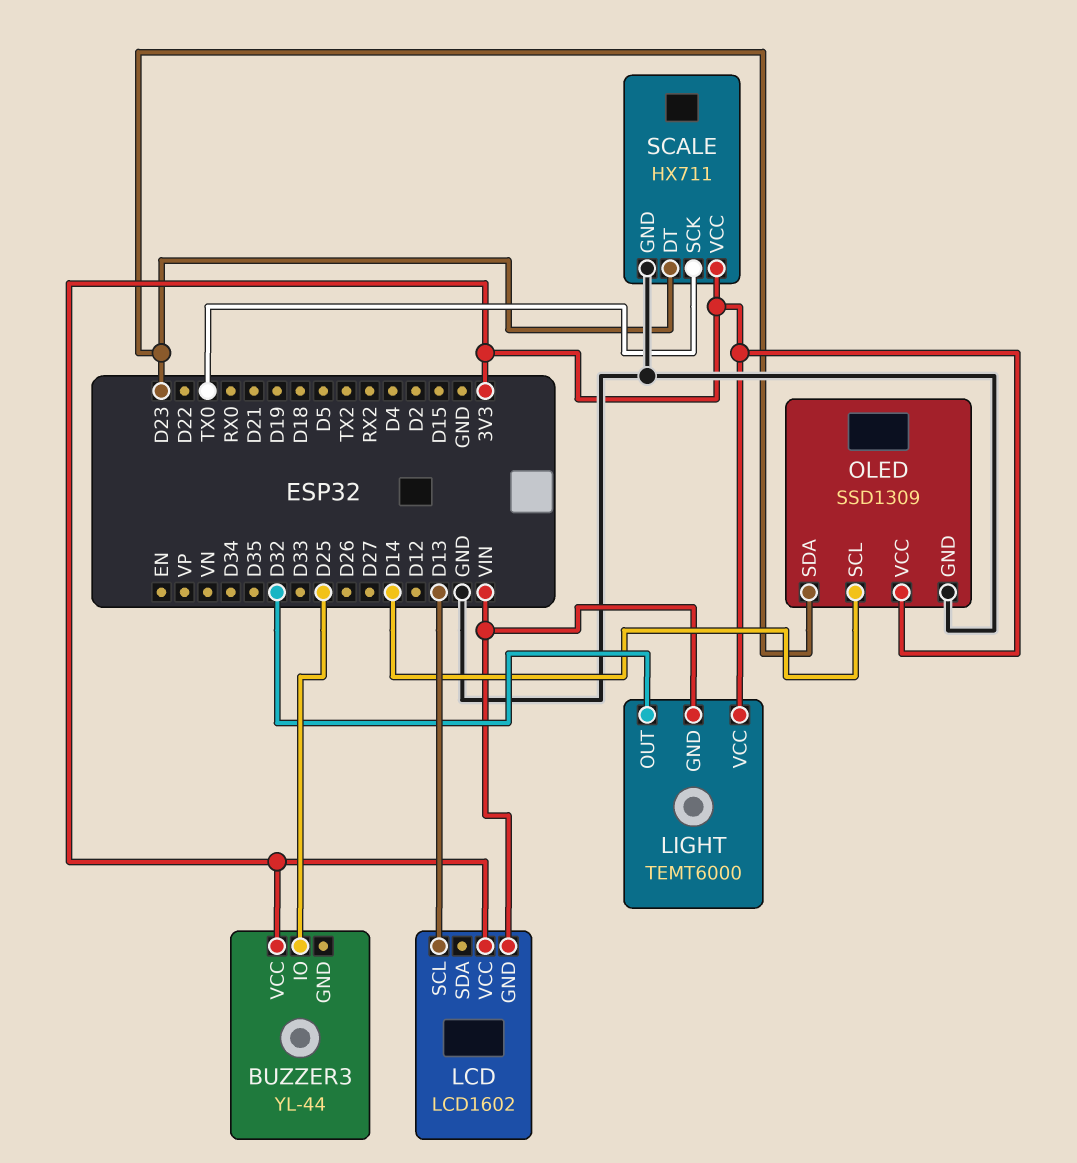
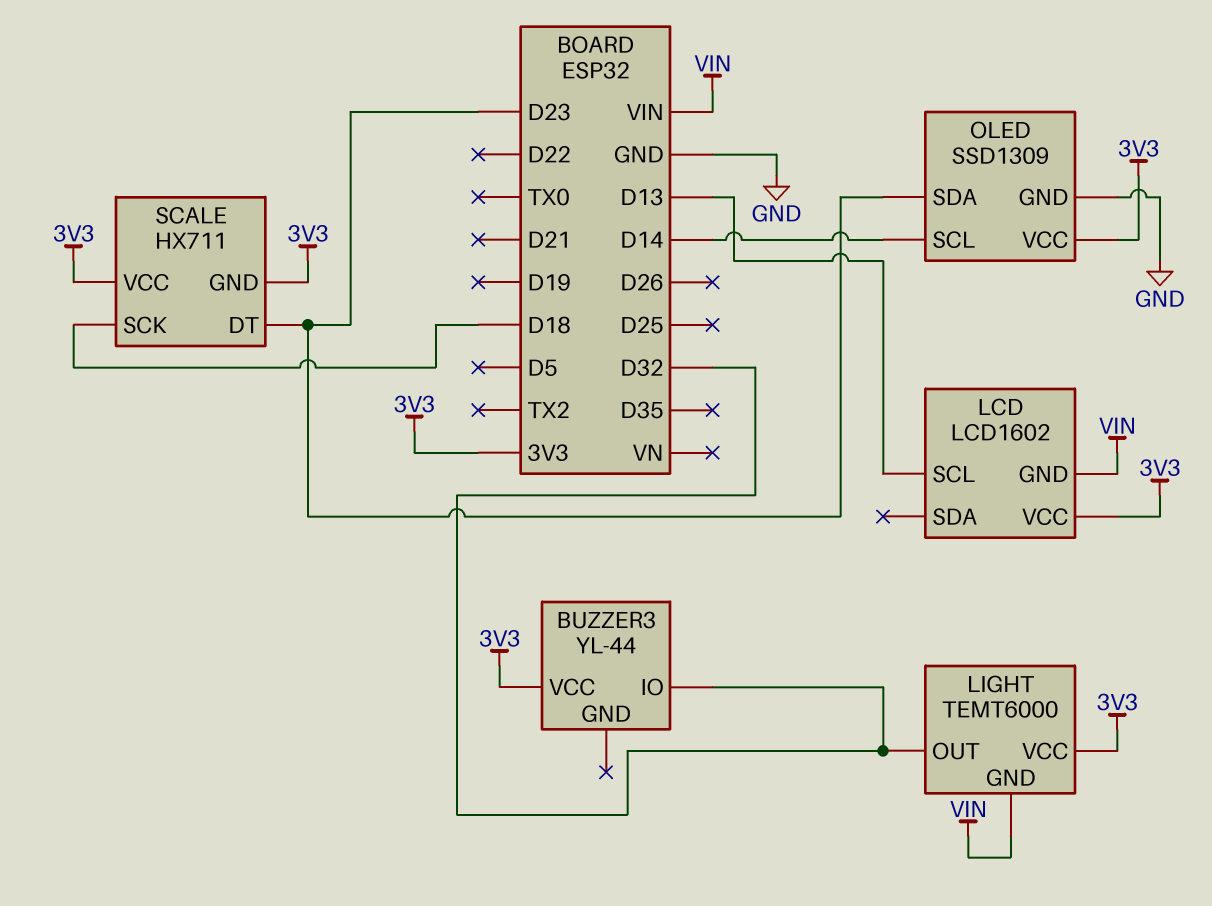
BUZZER3 pin IO: D25 -> D32
SCALE pin GND: GND -> 3V3
SCALE pin SCK: TX0 -> D18

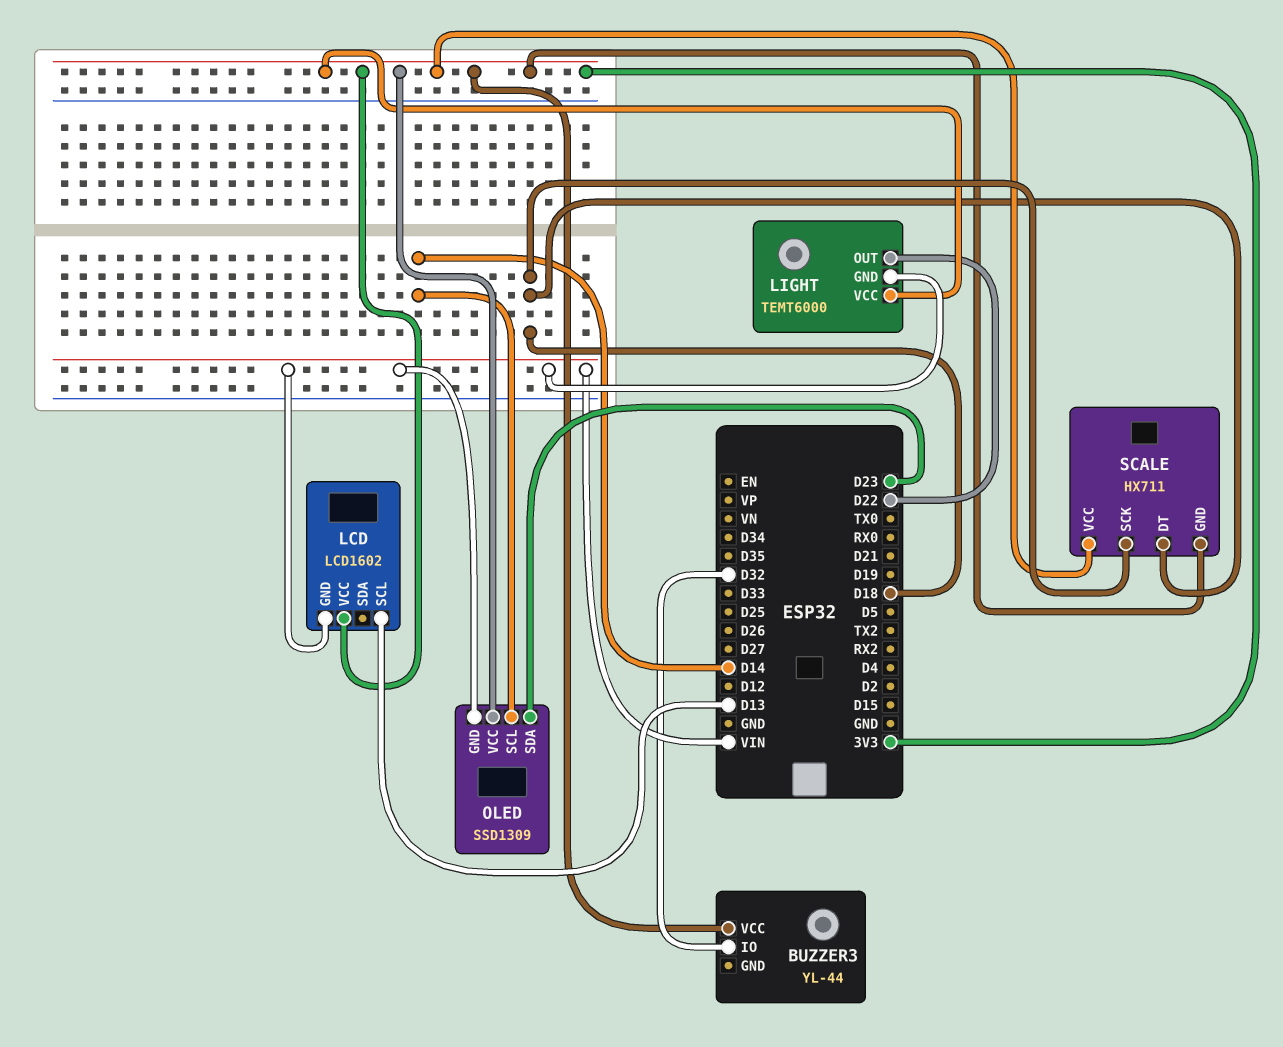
LIGHT pin OUT: D32 -> D22
OLED pin GND: GND -> VIN
SCALE pin DT: D23 -> D18

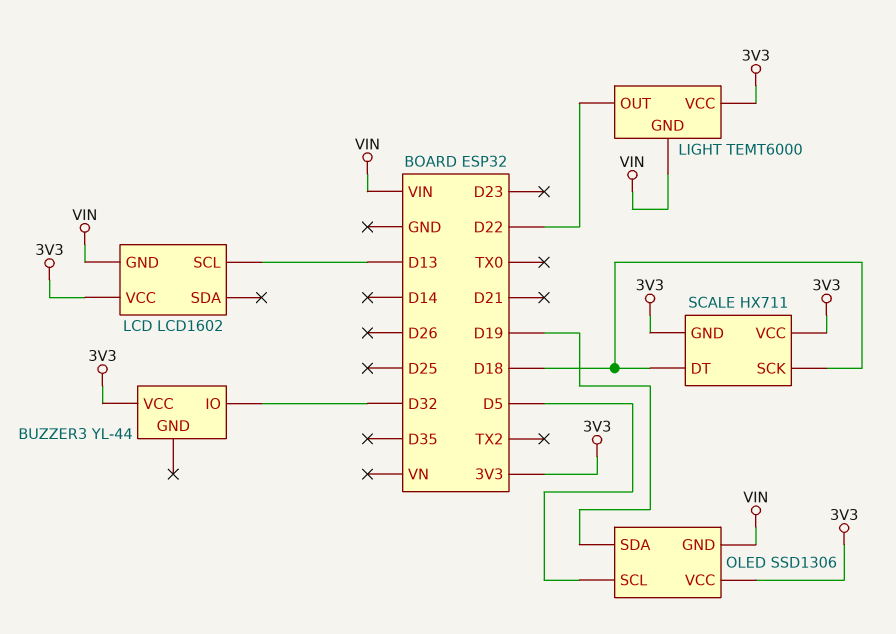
OLED: SSD1309 -> SSD1306
OLED pin SCL: D14 -> D5
OLED pin SDA: D23 -> D19

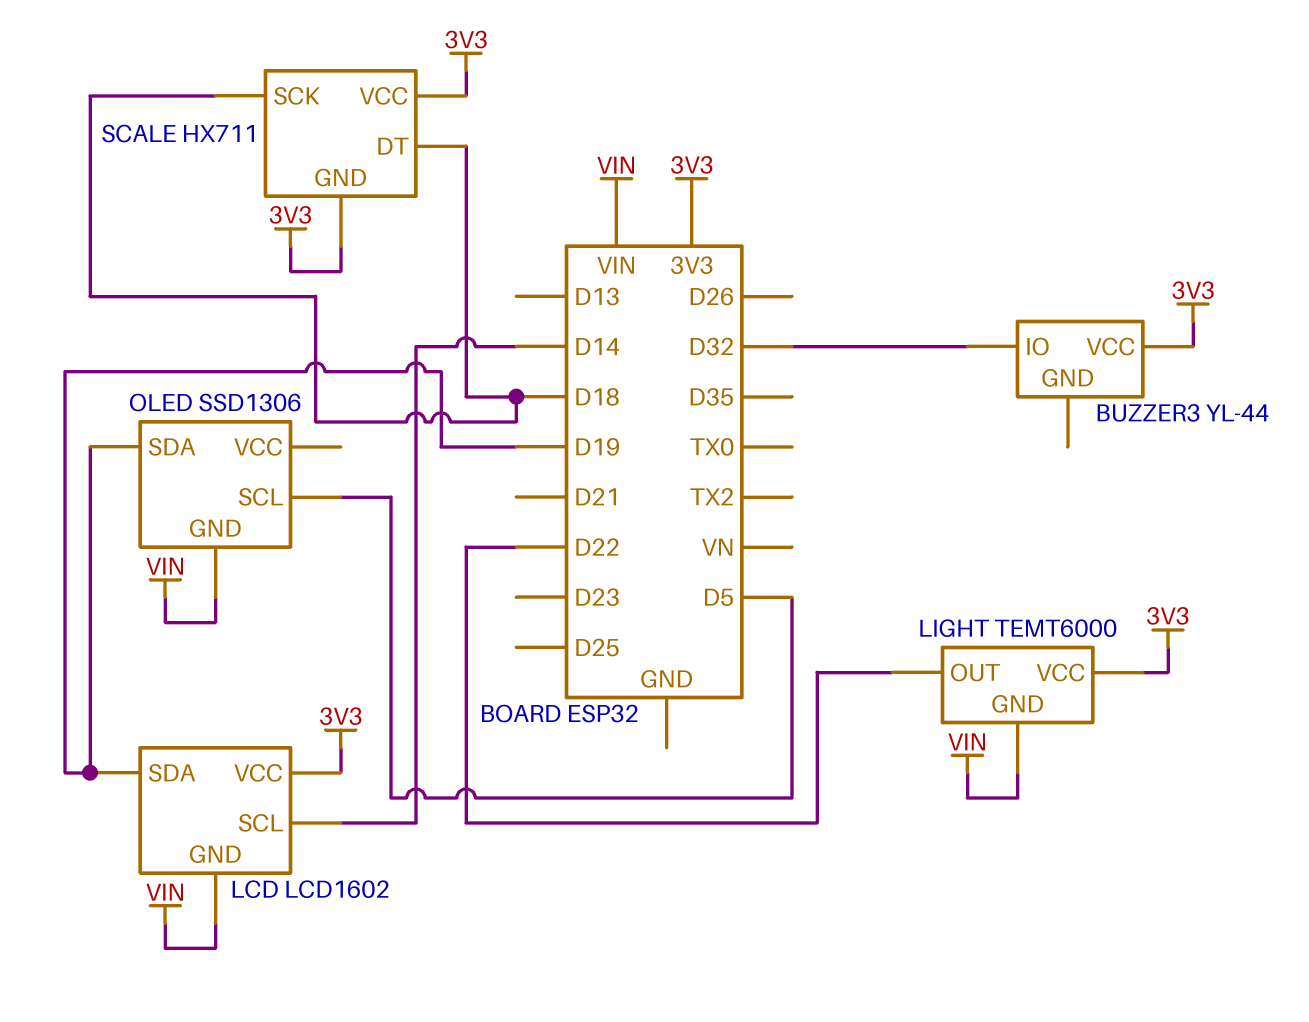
LCD pin SCL: D13 -> D14
LCD pin SDA: none -> D19
OLED pin VCC: 3V3 -> none

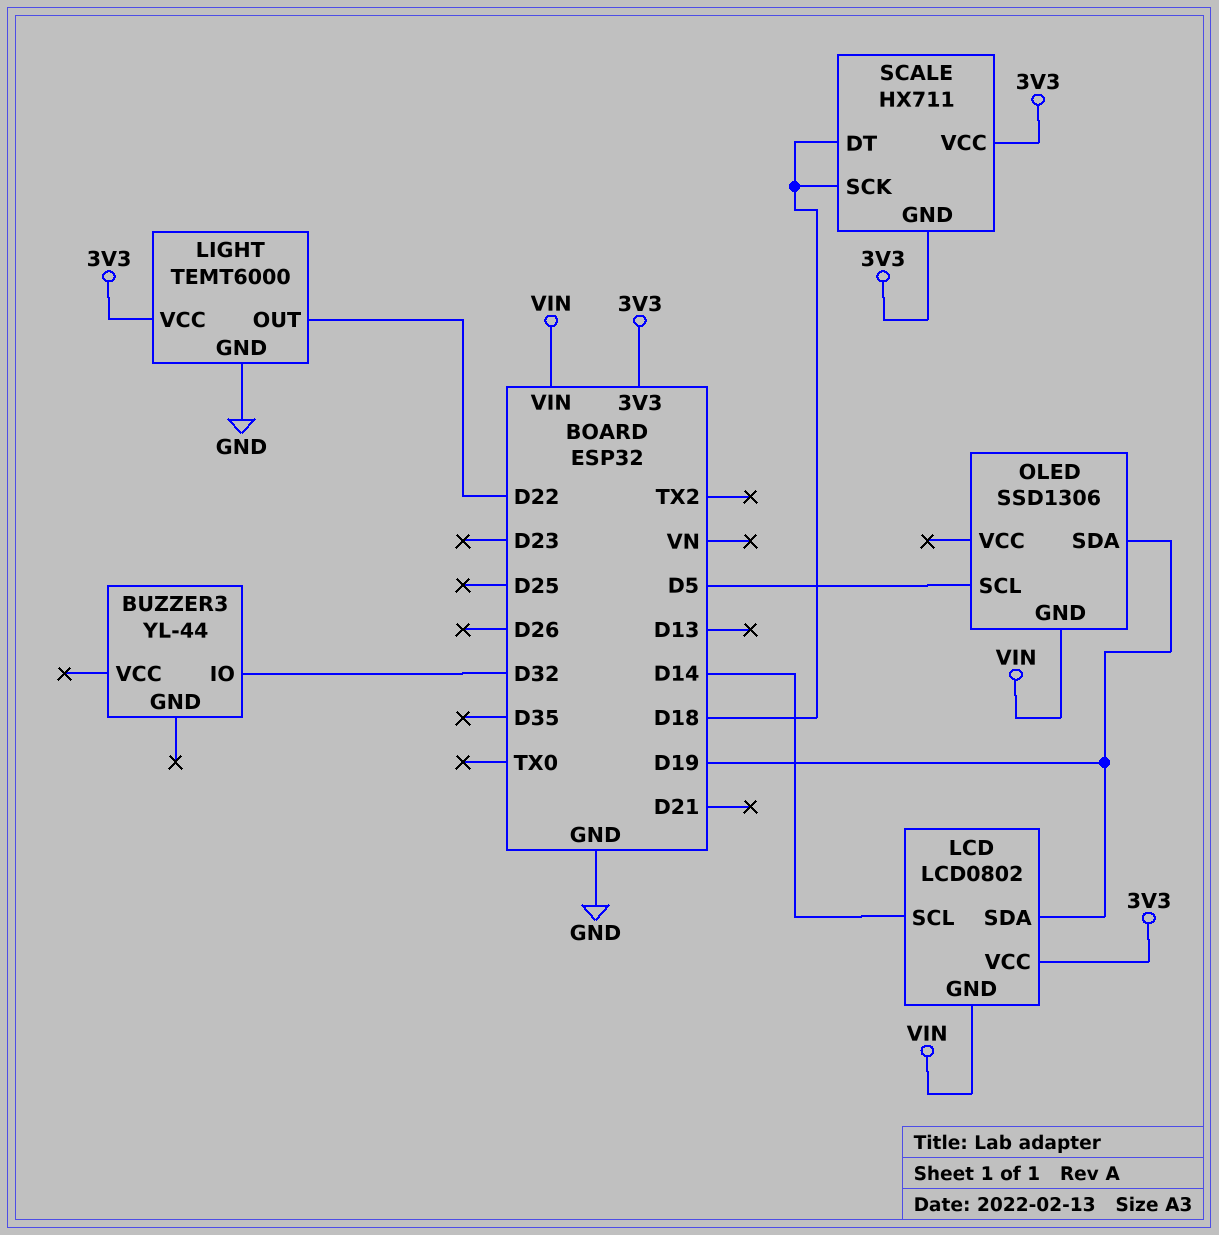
BUZZER3 pin VCC: 3V3 -> none
LCD: LCD1602 -> LCD0802
LIGHT pin GND: VIN -> GND

